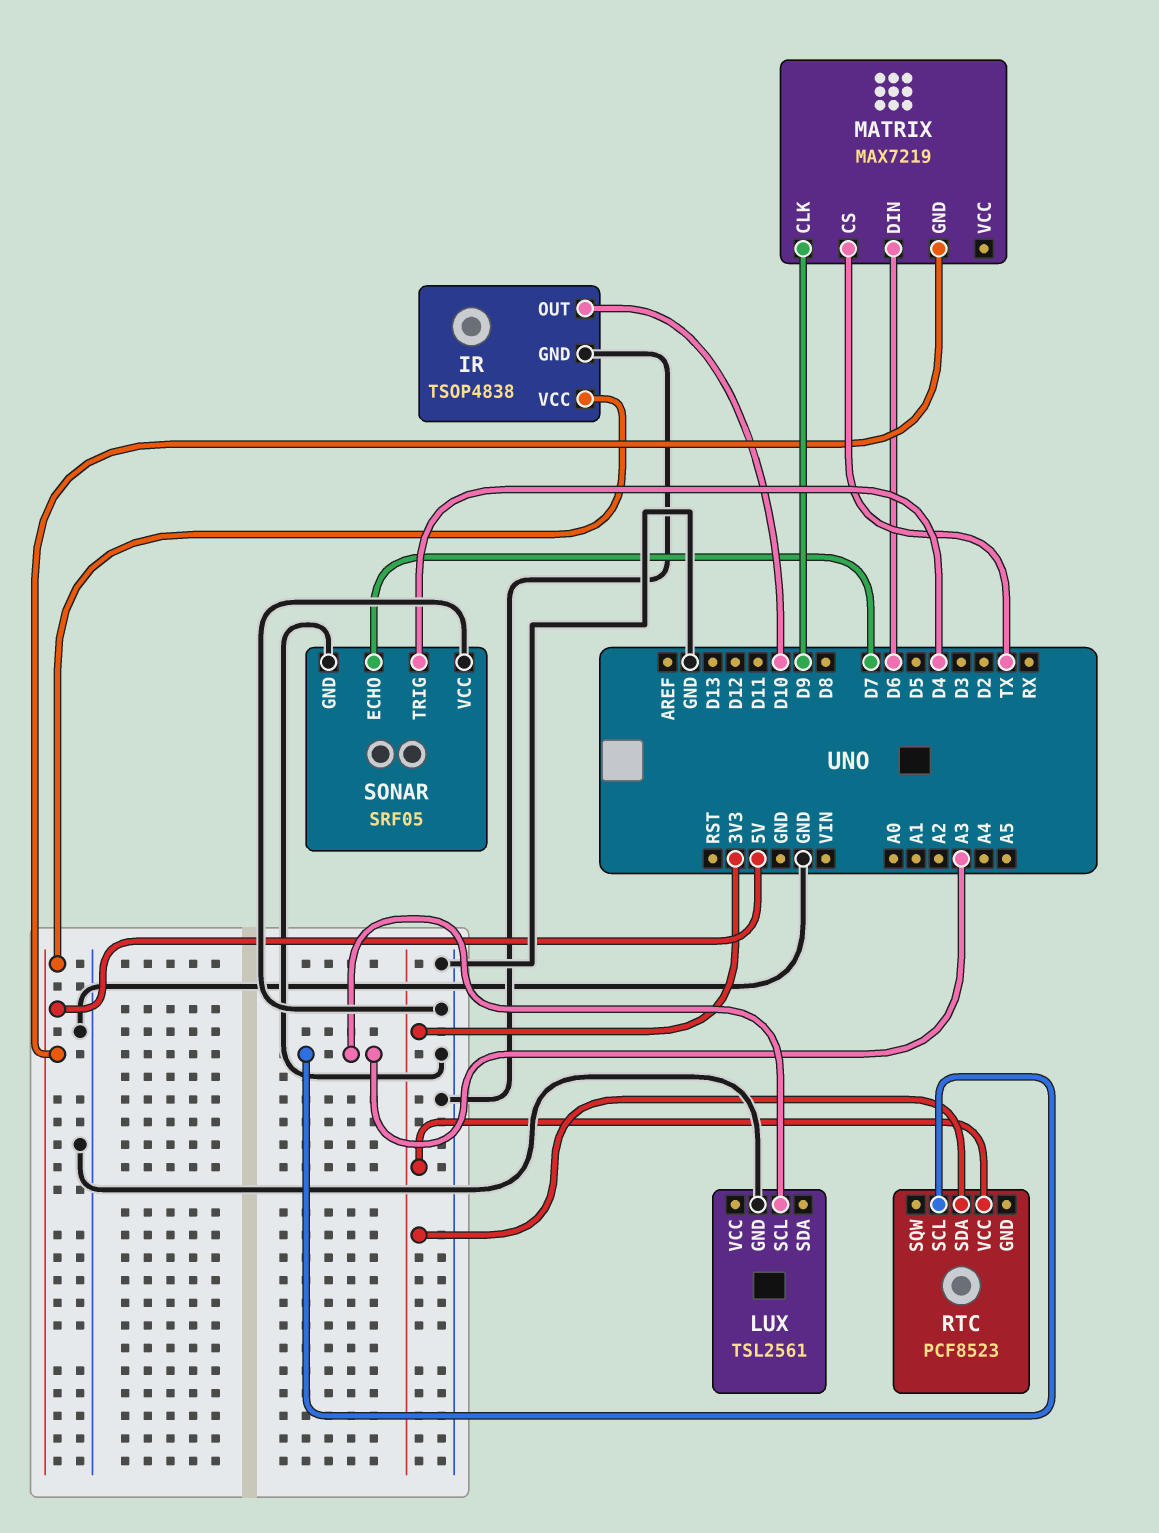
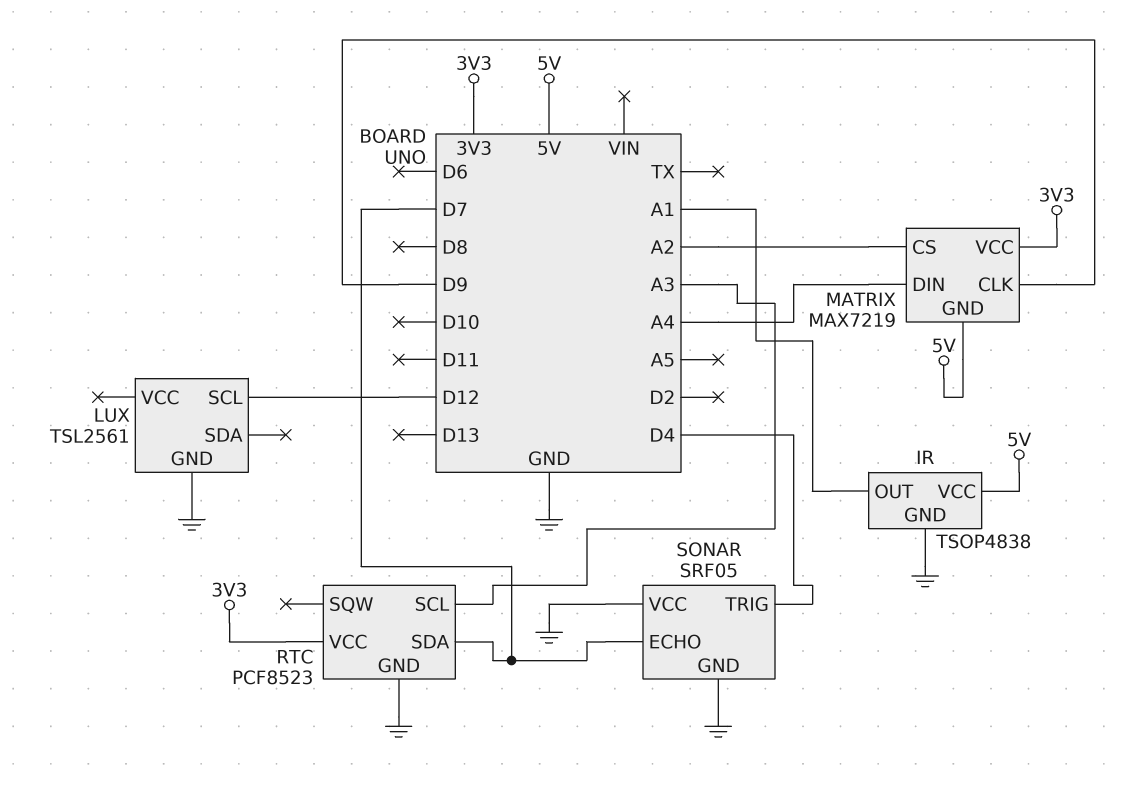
IR pin OUT: D10 -> A1
LUX pin SCL: A3 -> D12
MATRIX pin CS: TX -> A2
MATRIX pin DIN: D6 -> A4
MATRIX pin VCC: none -> 3V3
RTC pin GND: none -> GND
RTC pin SDA: 3V3 -> D7

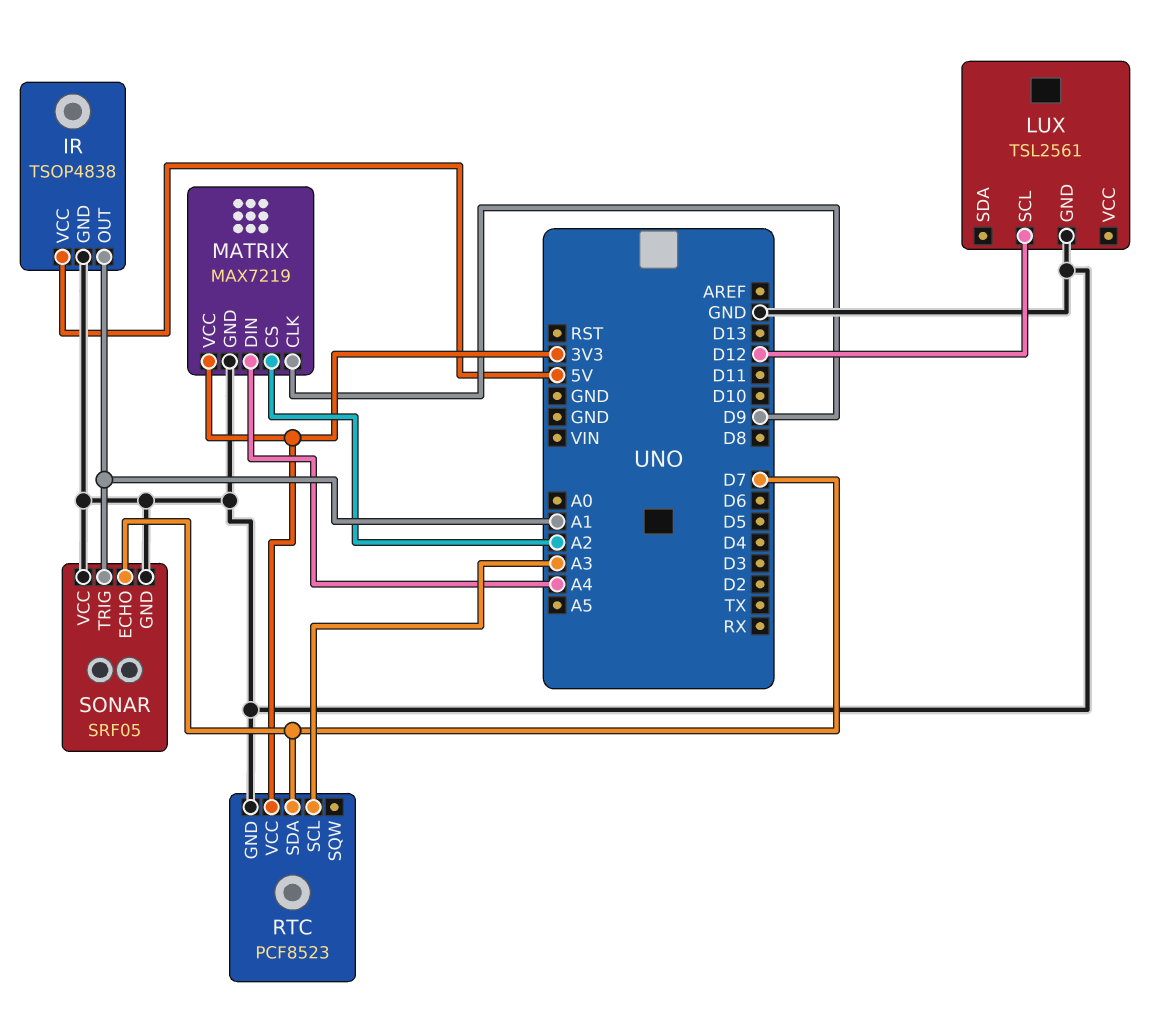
MATRIX pin GND: 5V -> GND
SONAR pin TRIG: D4 -> A1

